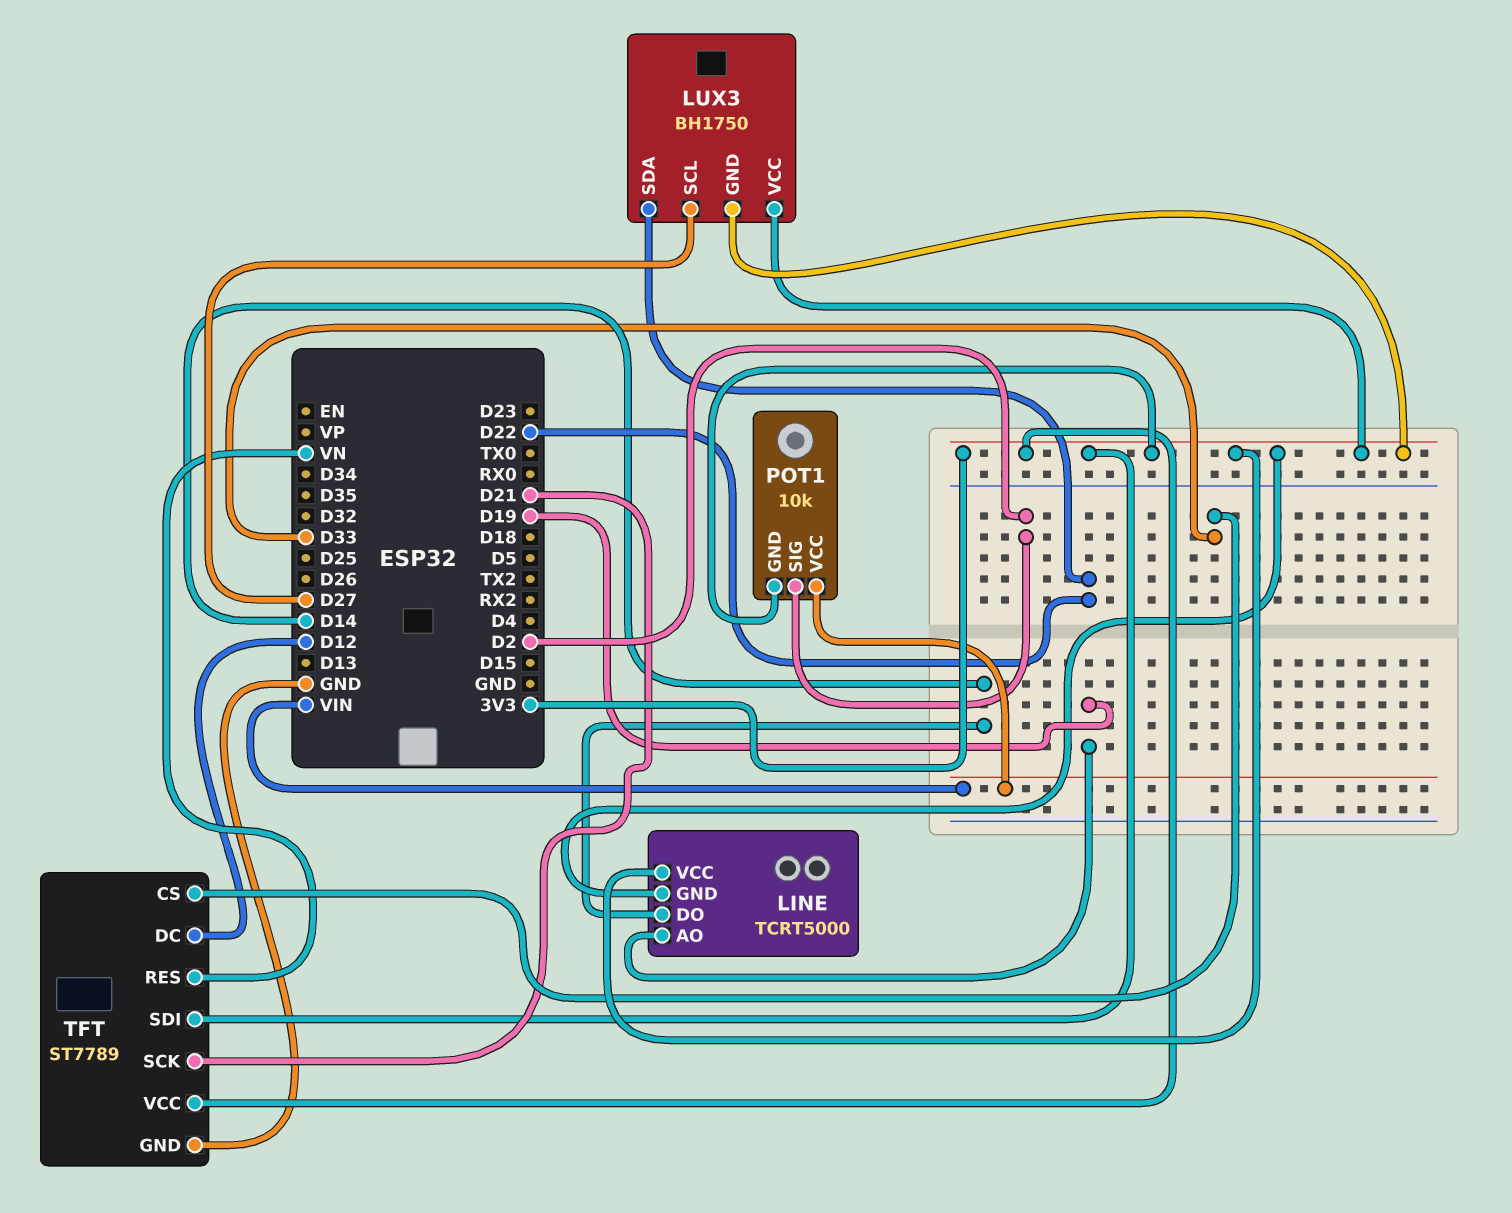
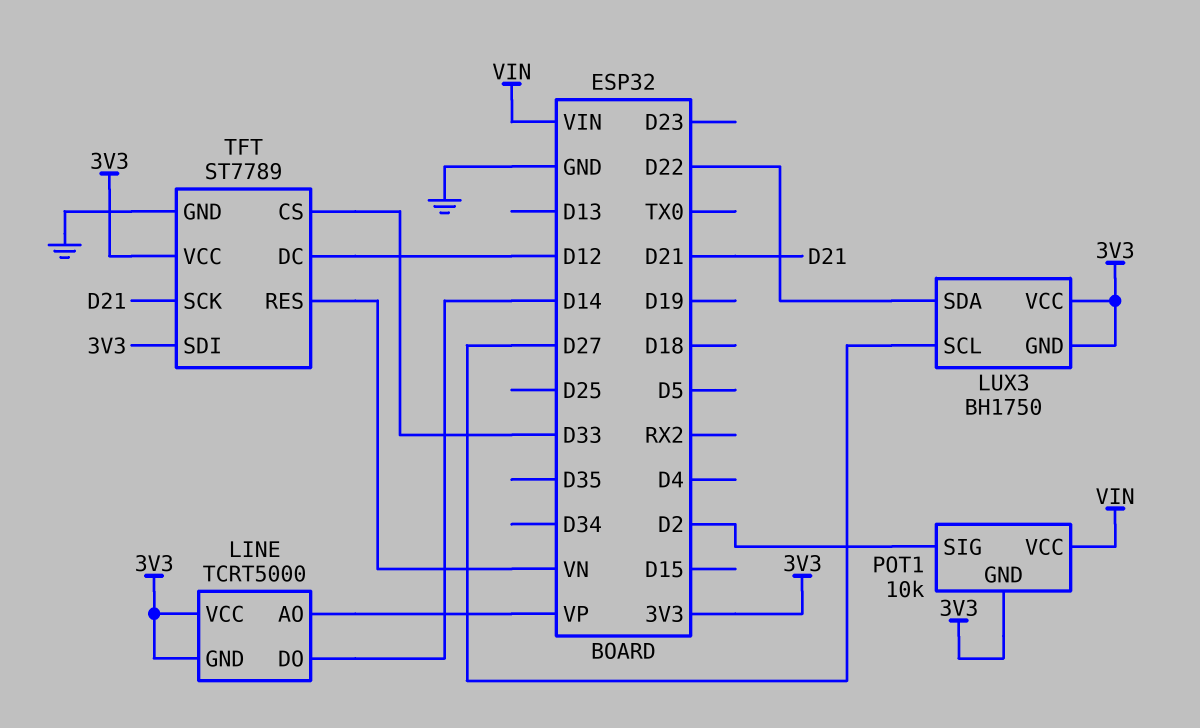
LINE pin AO: D19 -> VP

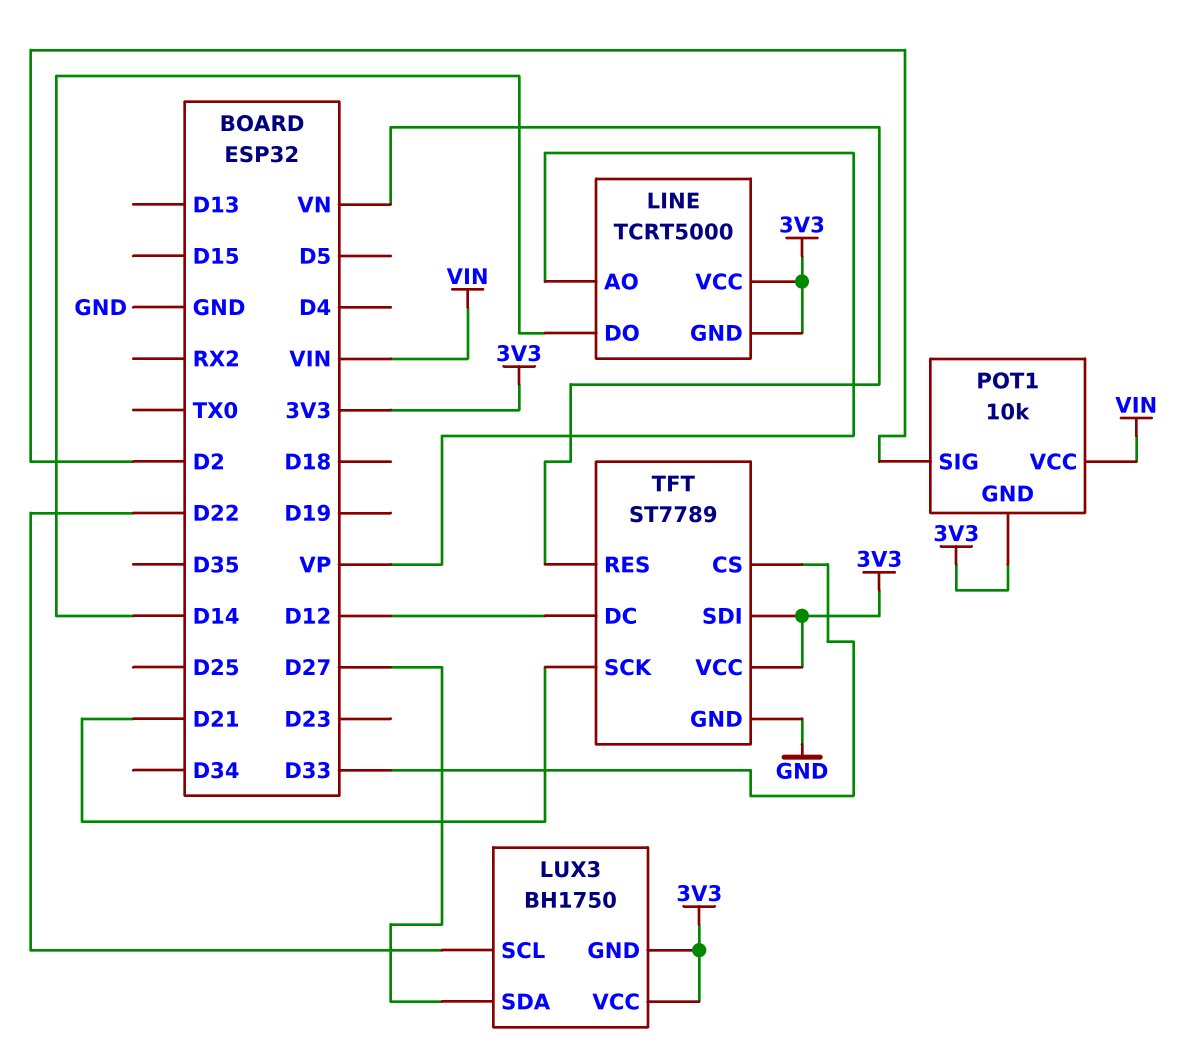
LUX3 pin SCL: D27 -> D22
LUX3 pin SDA: D22 -> D27

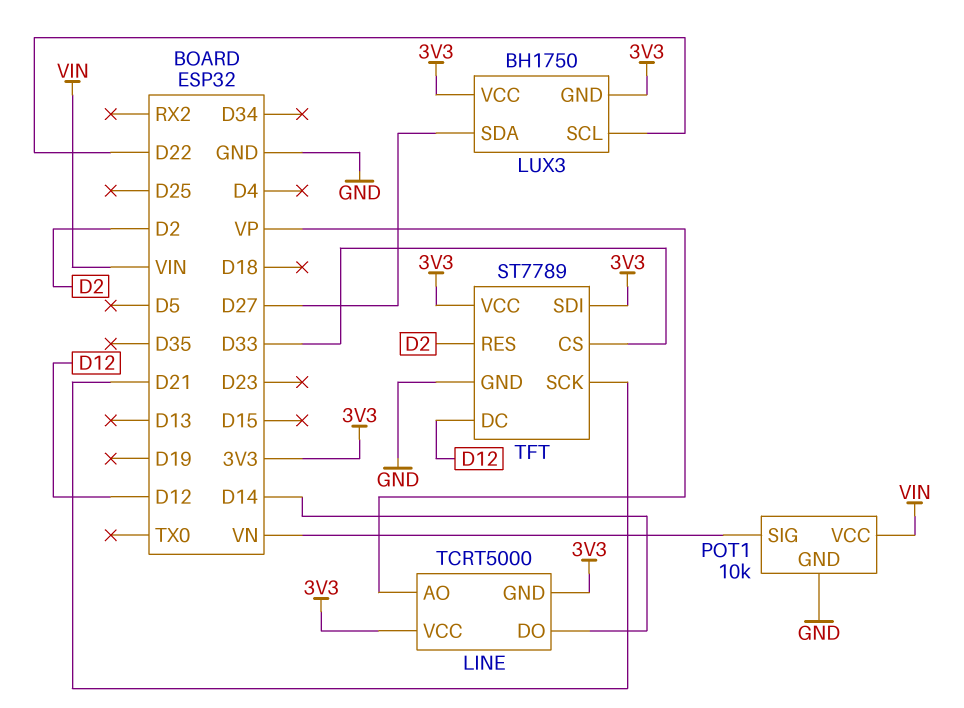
POT1 pin GND: 3V3 -> GND
POT1 pin SIG: D2 -> VN
TFT pin RES: VN -> D2

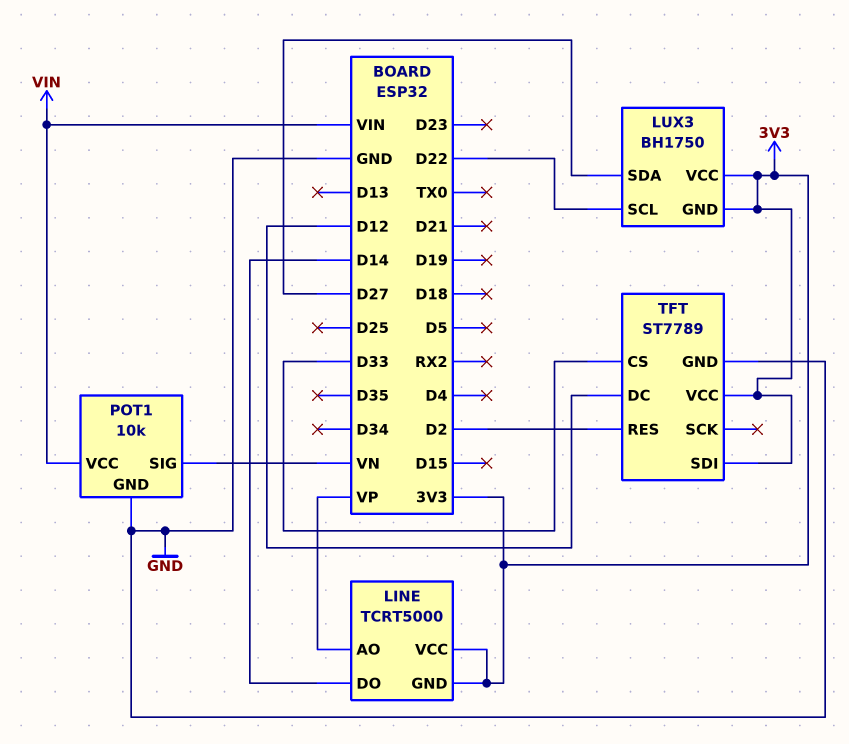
TFT pin SCK: D21 -> none

